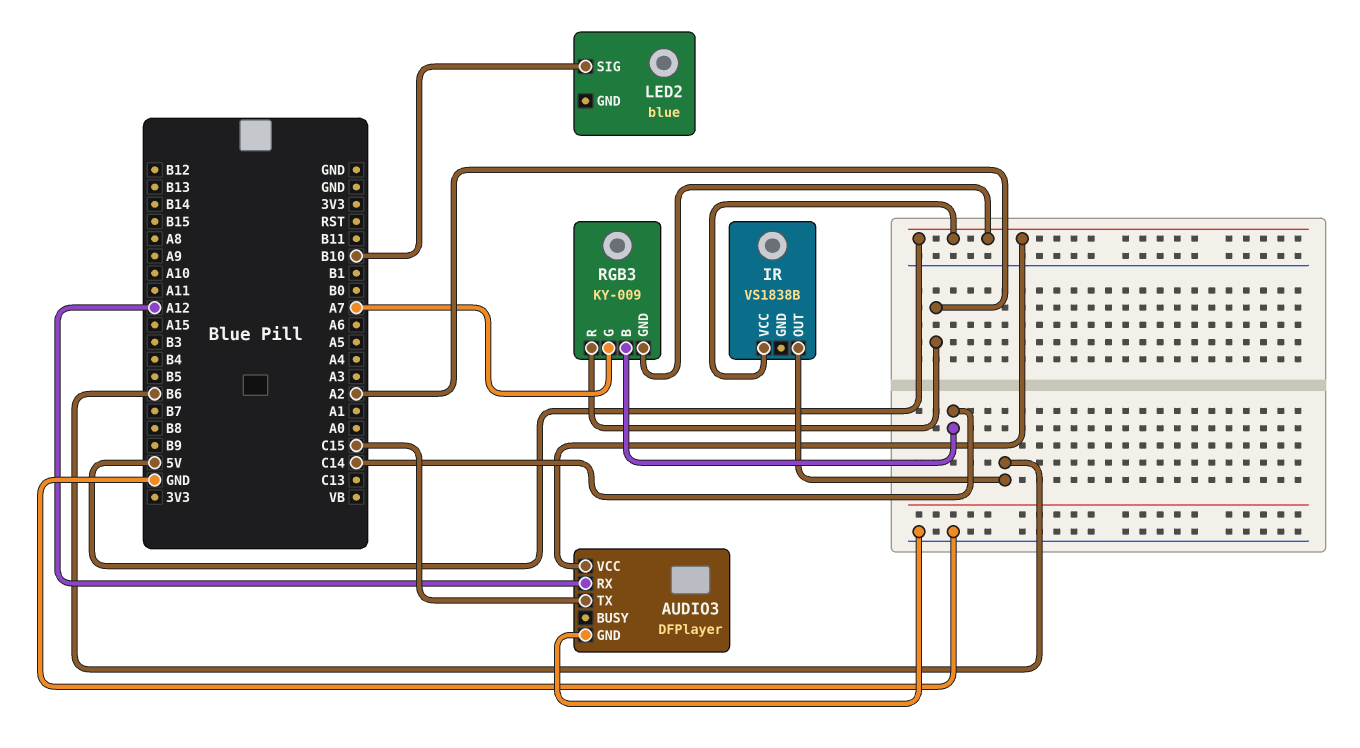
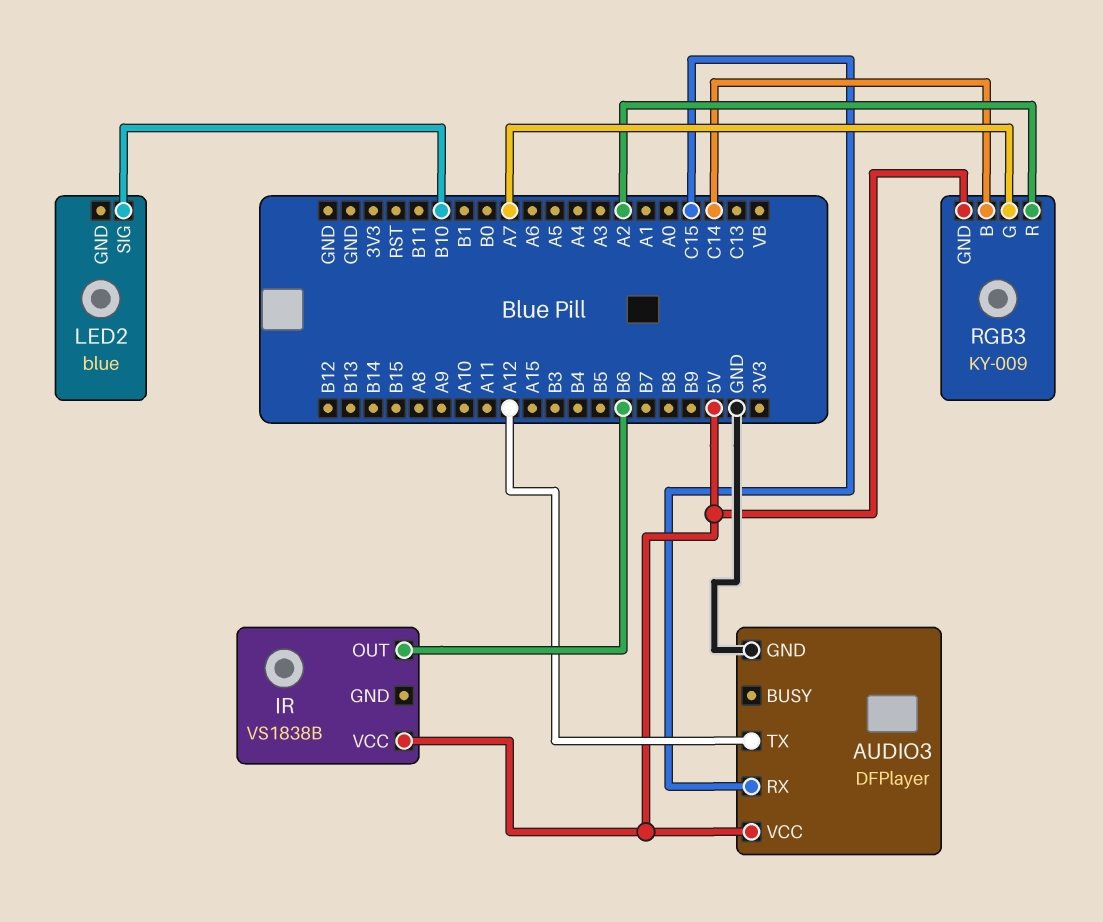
AUDIO3 pin RX: A12 -> C15
AUDIO3 pin TX: C15 -> A12

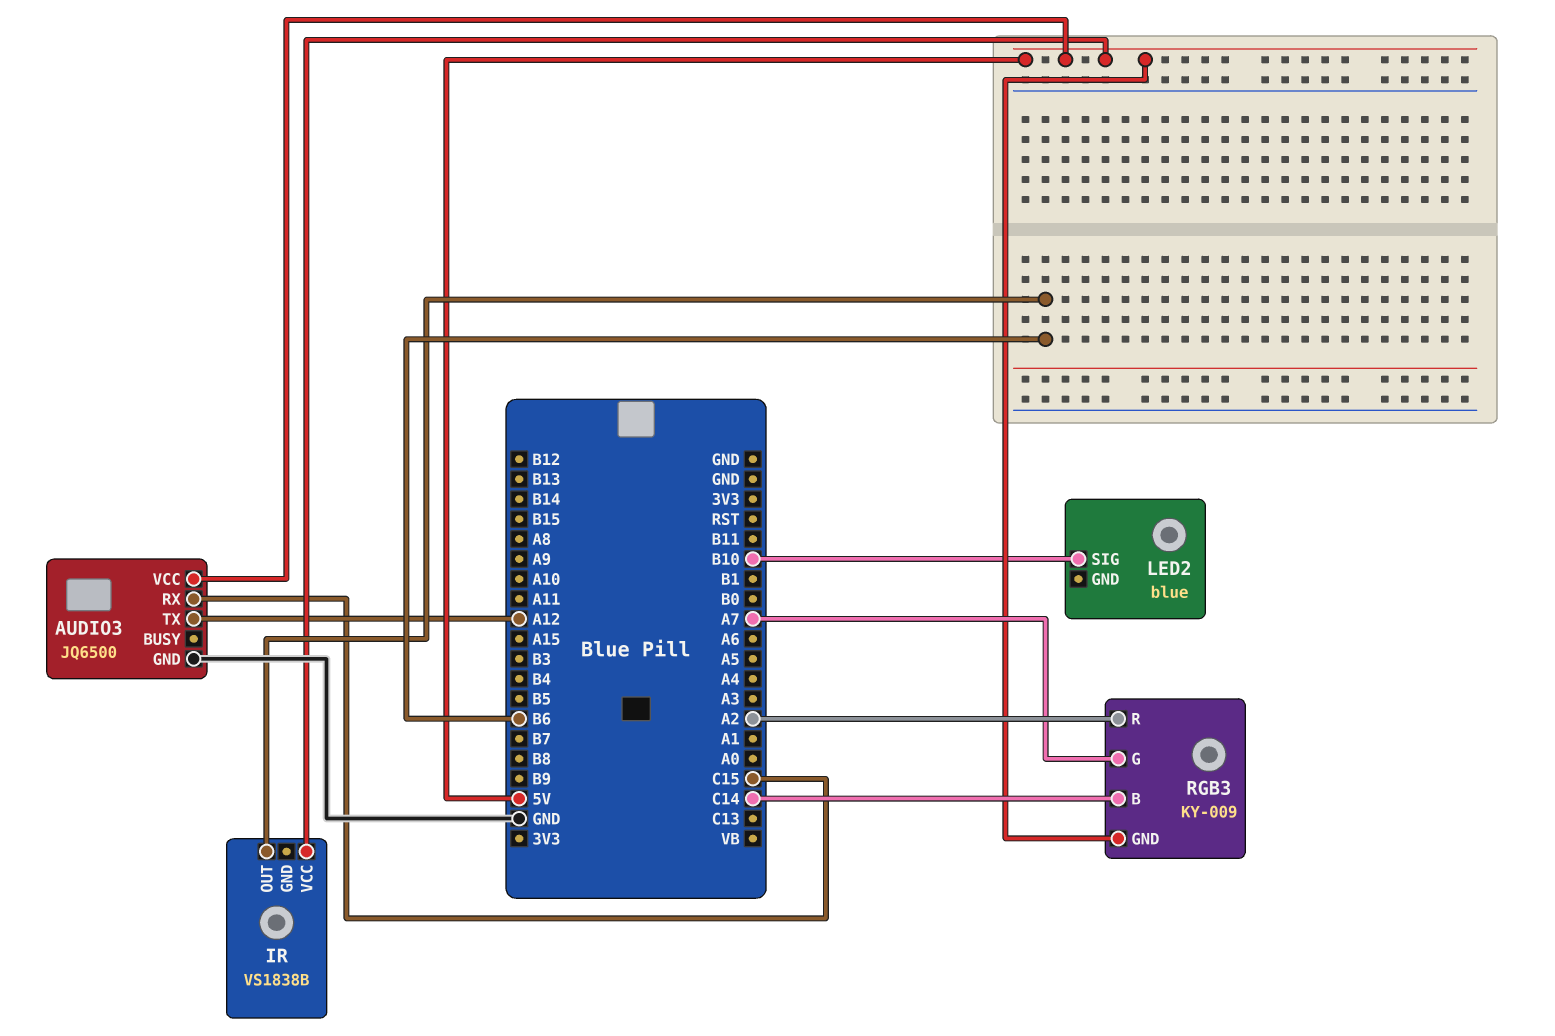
AUDIO3: DFPlayer -> JQ6500

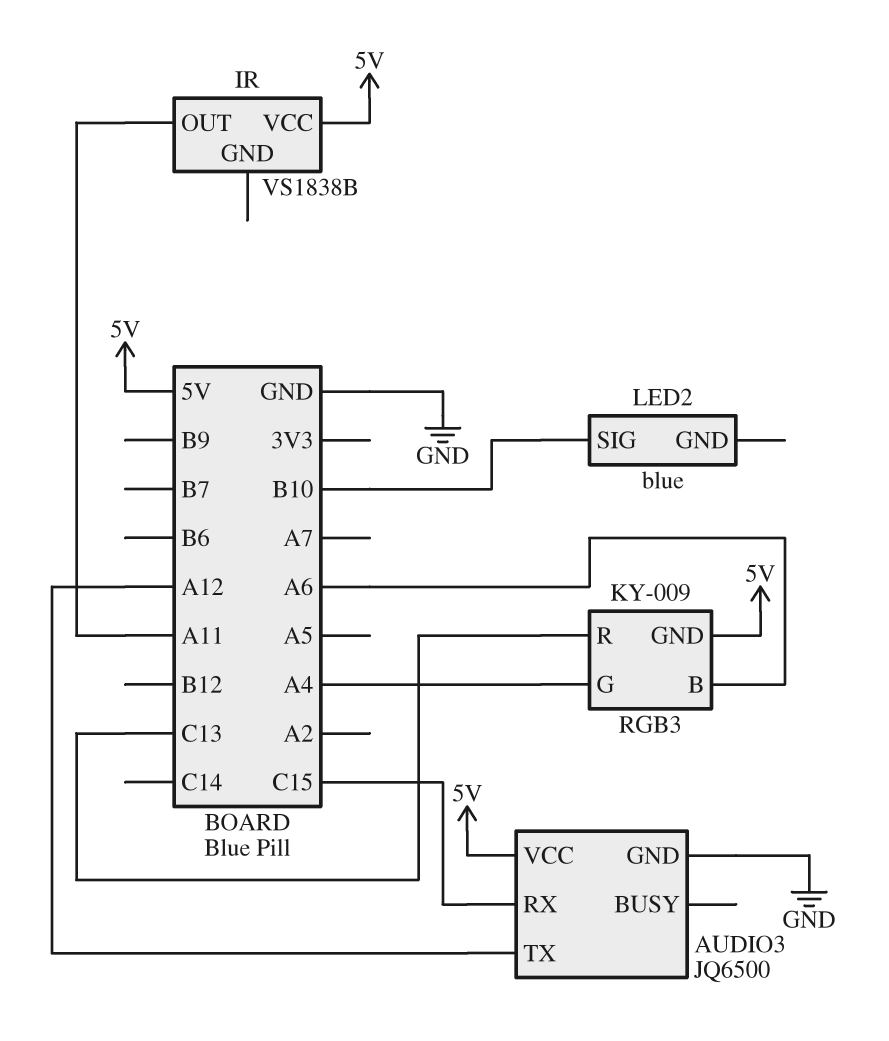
IR pin OUT: B6 -> A11
RGB3 pin B: C14 -> A6
RGB3 pin G: A7 -> A4
RGB3 pin R: A2 -> C13

